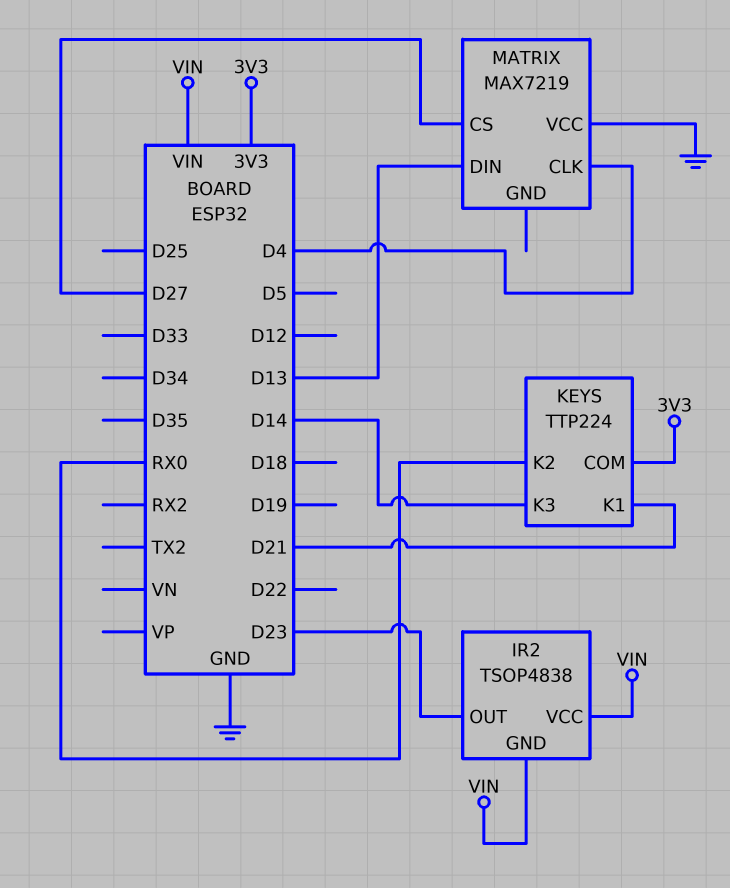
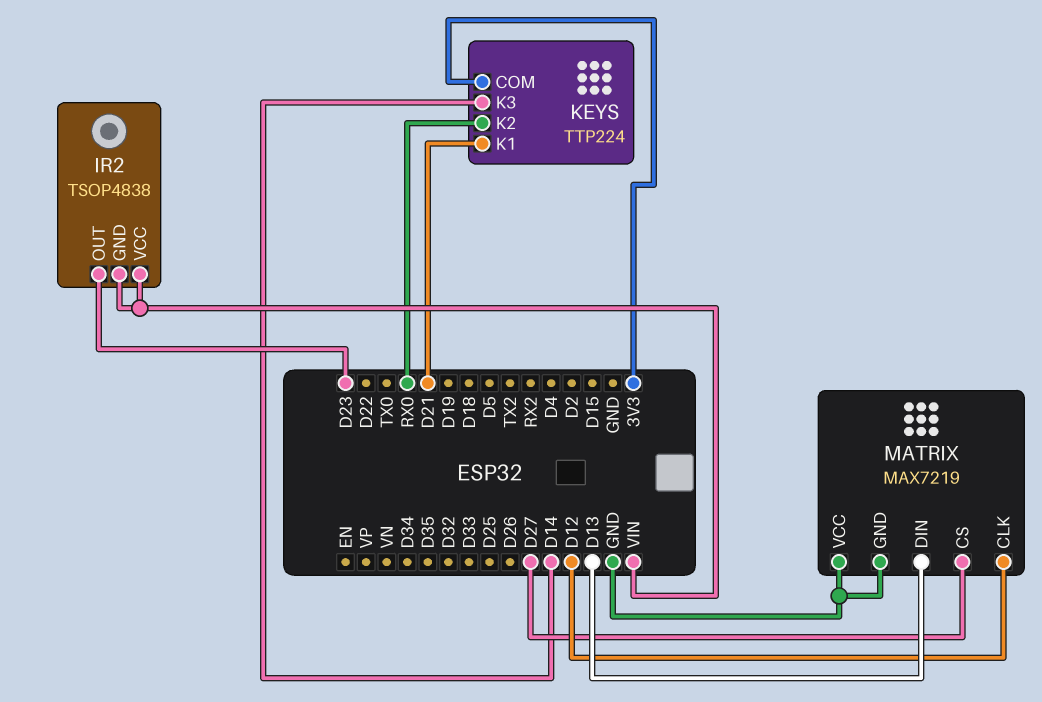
MATRIX pin CLK: D4 -> D12
MATRIX pin GND: none -> GND

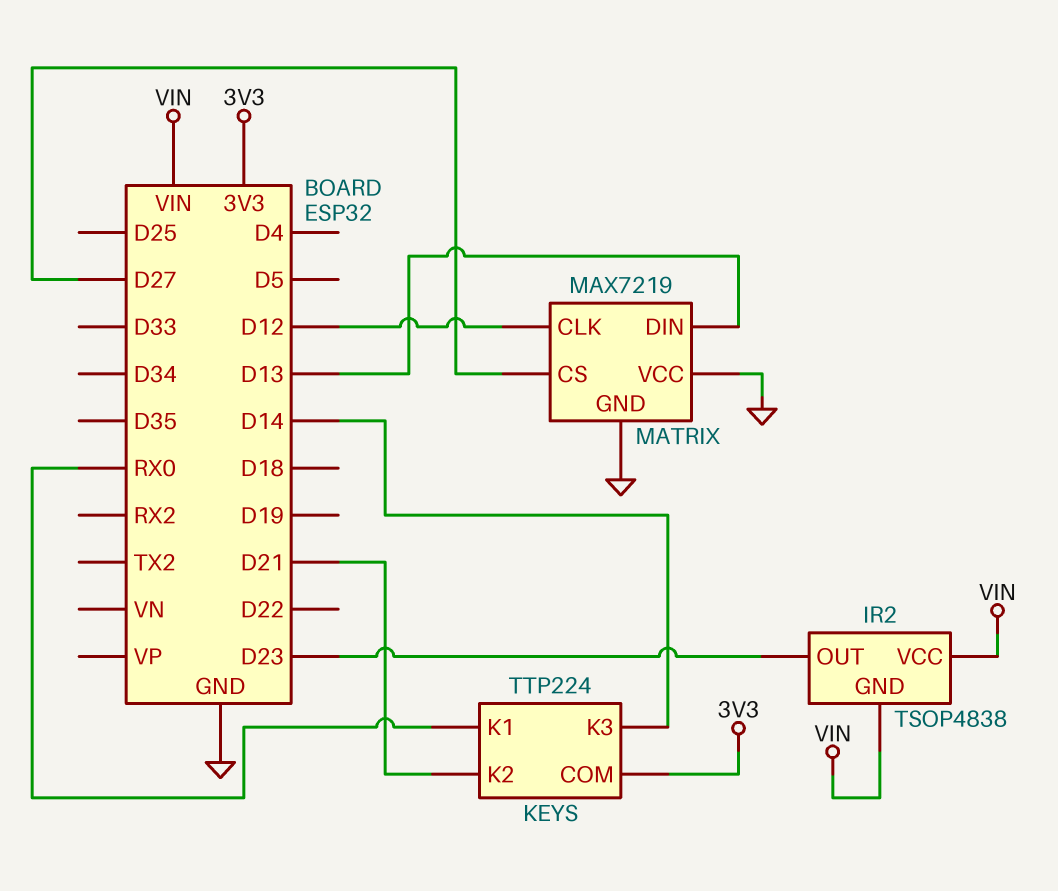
KEYS pin K1: D21 -> RX0
KEYS pin K2: RX0 -> D21

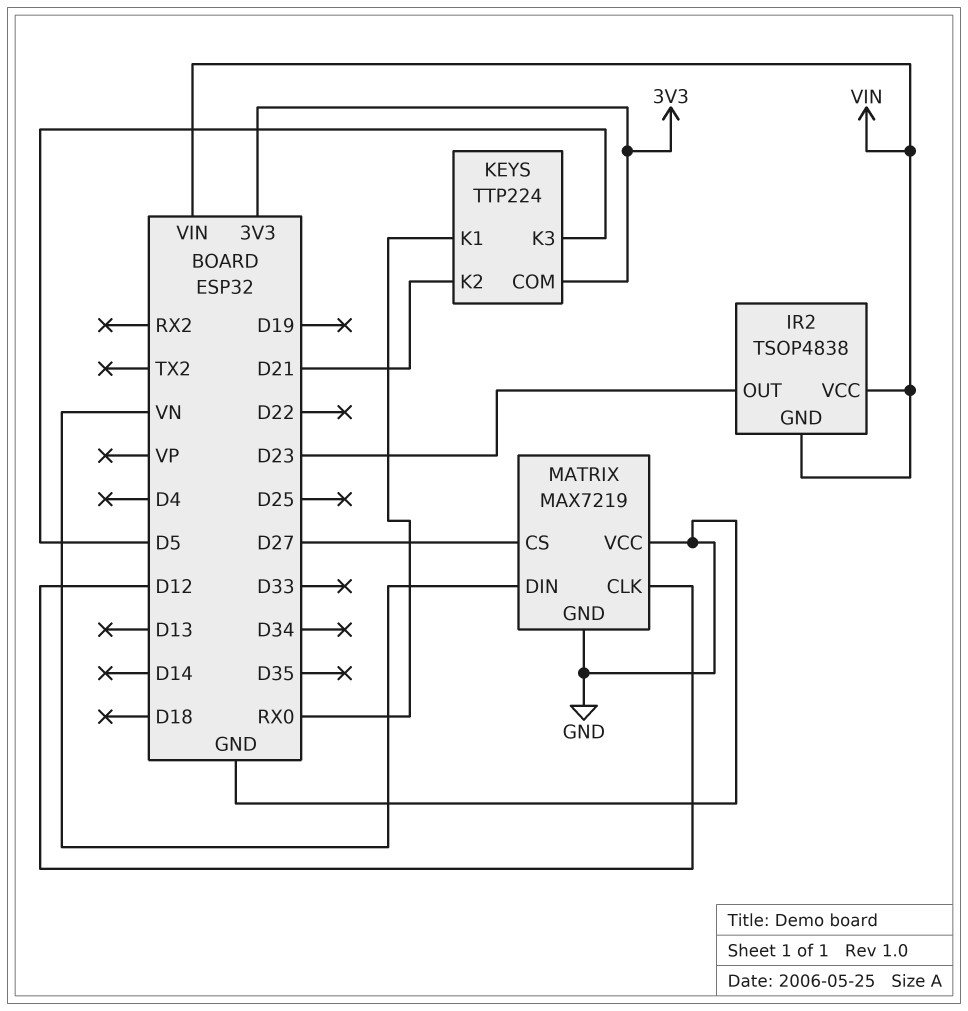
KEYS pin K3: D14 -> D5
MATRIX pin DIN: D13 -> VN

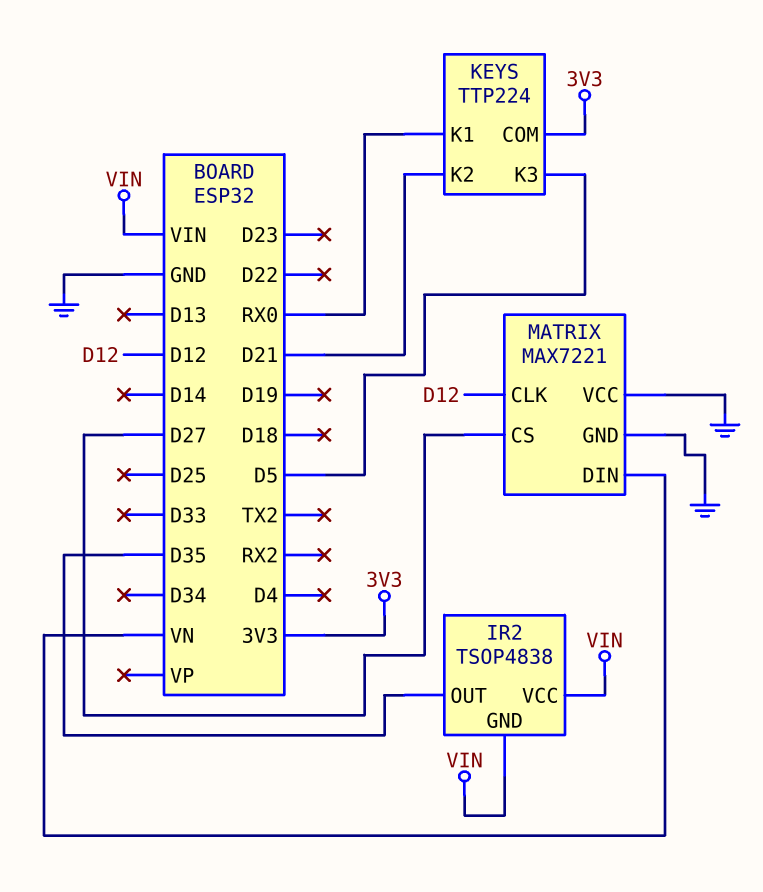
IR2 pin OUT: D23 -> D35
MATRIX: MAX7219 -> MAX7221

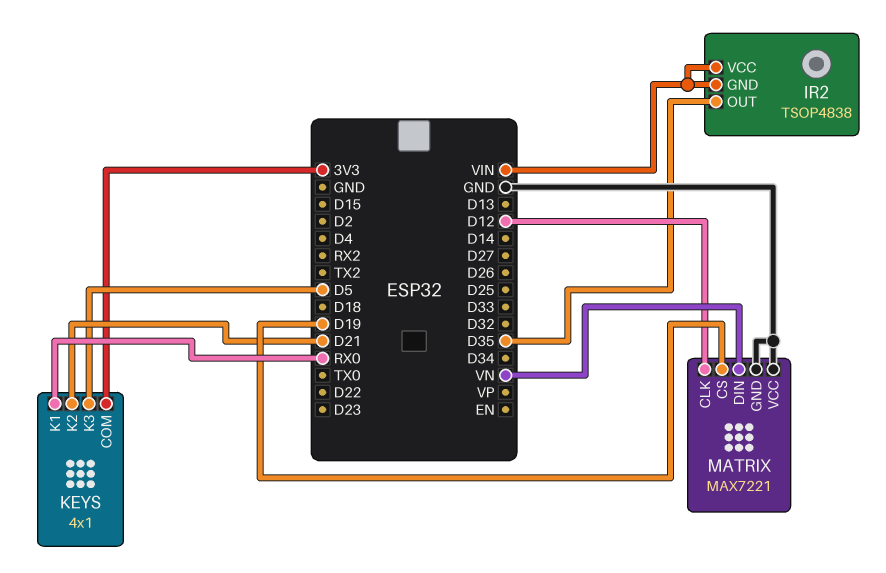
KEYS: TTP224 -> 4x1
MATRIX pin CS: D27 -> D19

